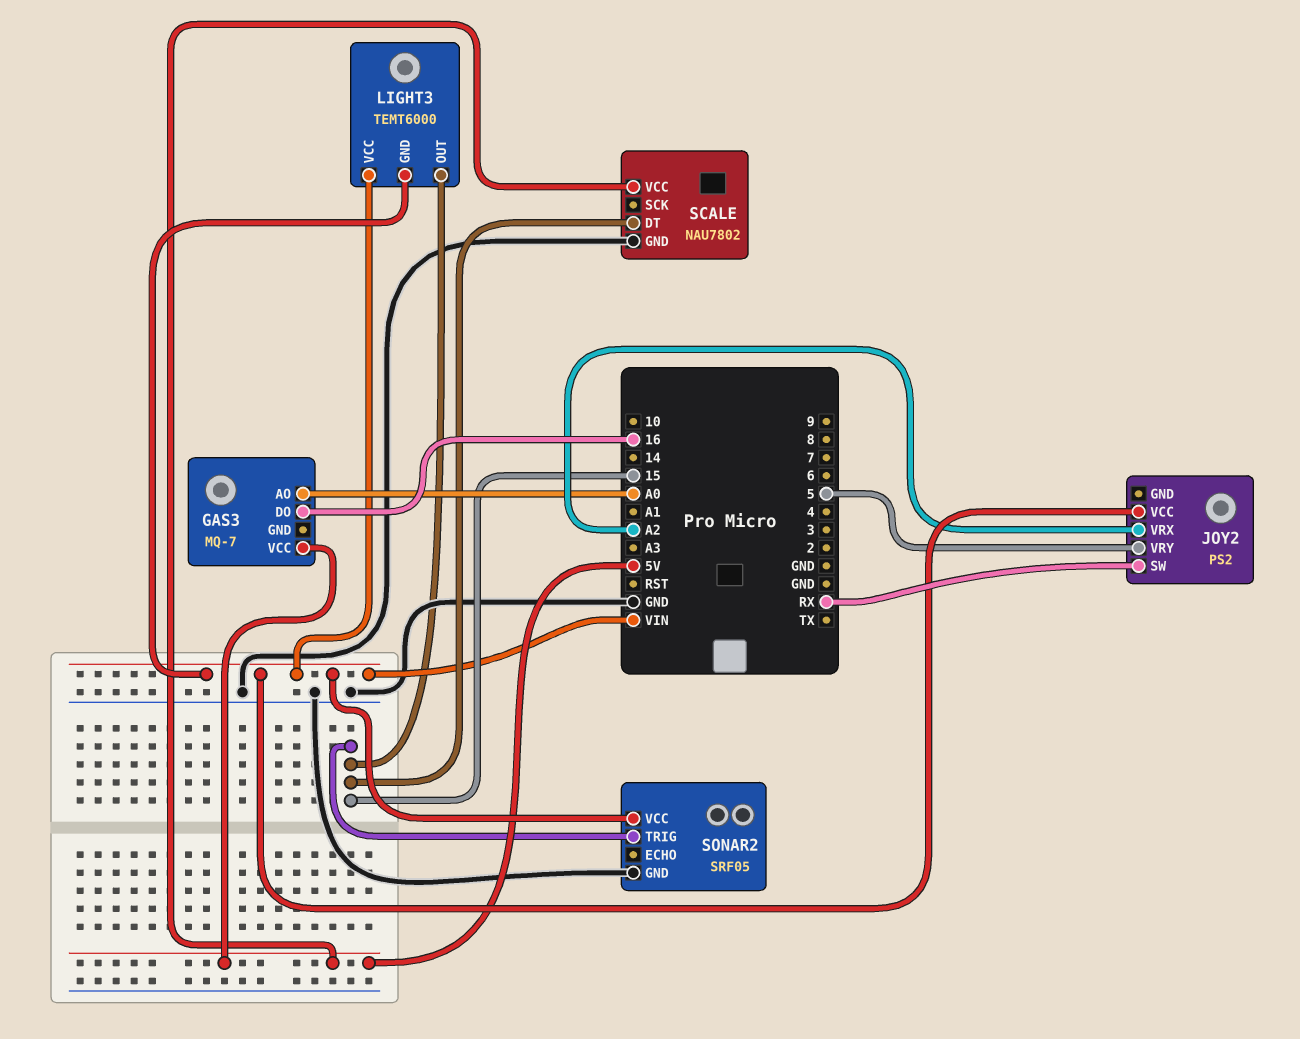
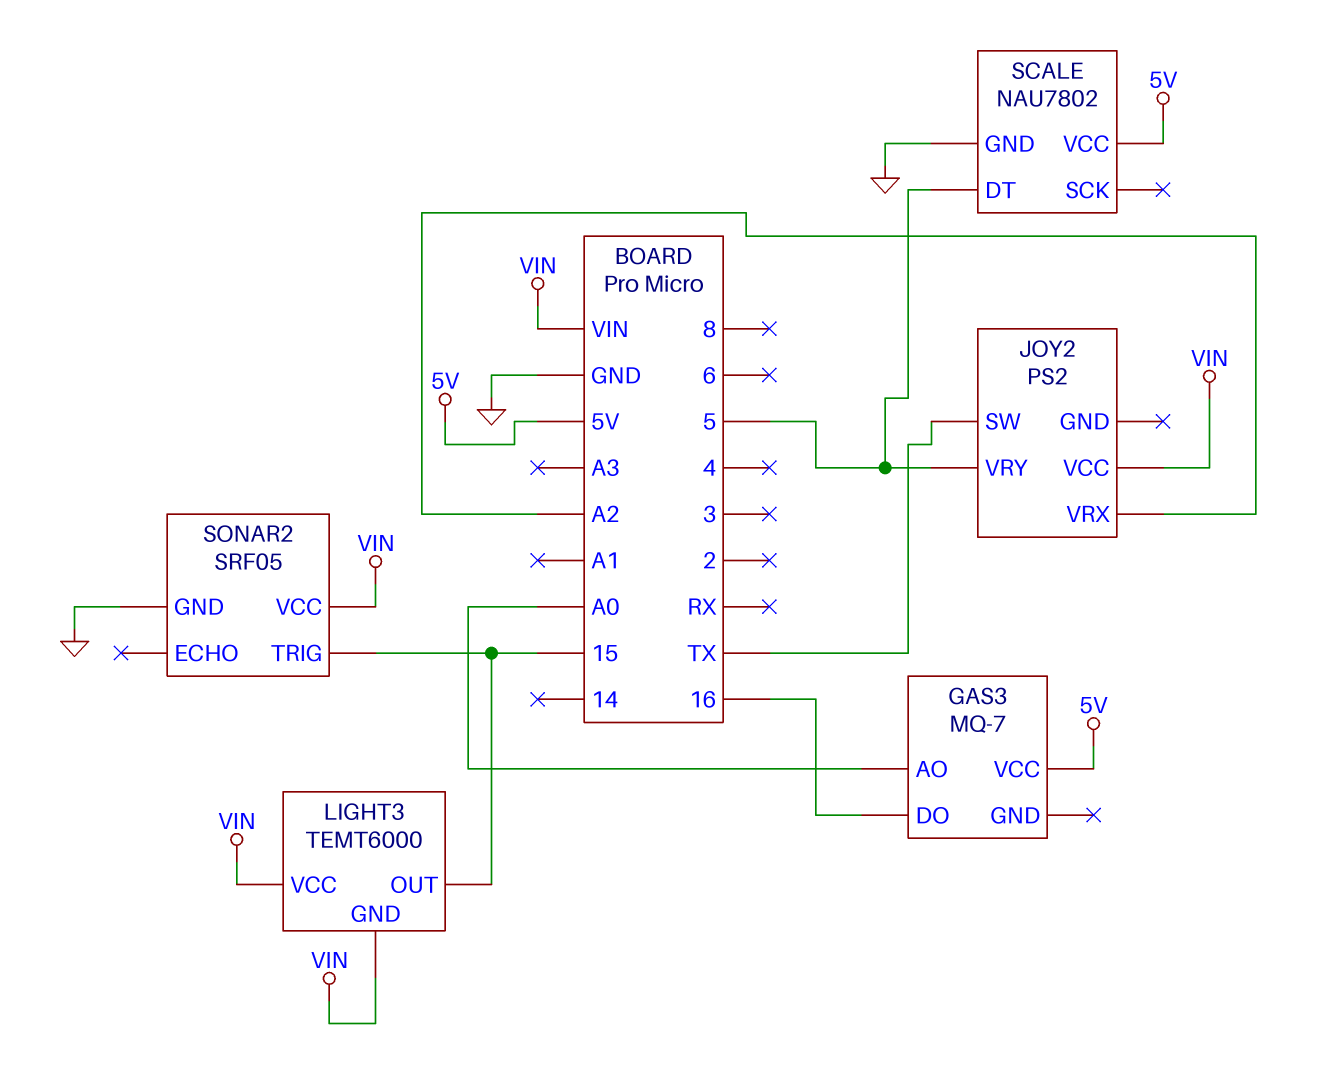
JOY2 pin SW: RX -> TX
SCALE pin DT: 15 -> 5

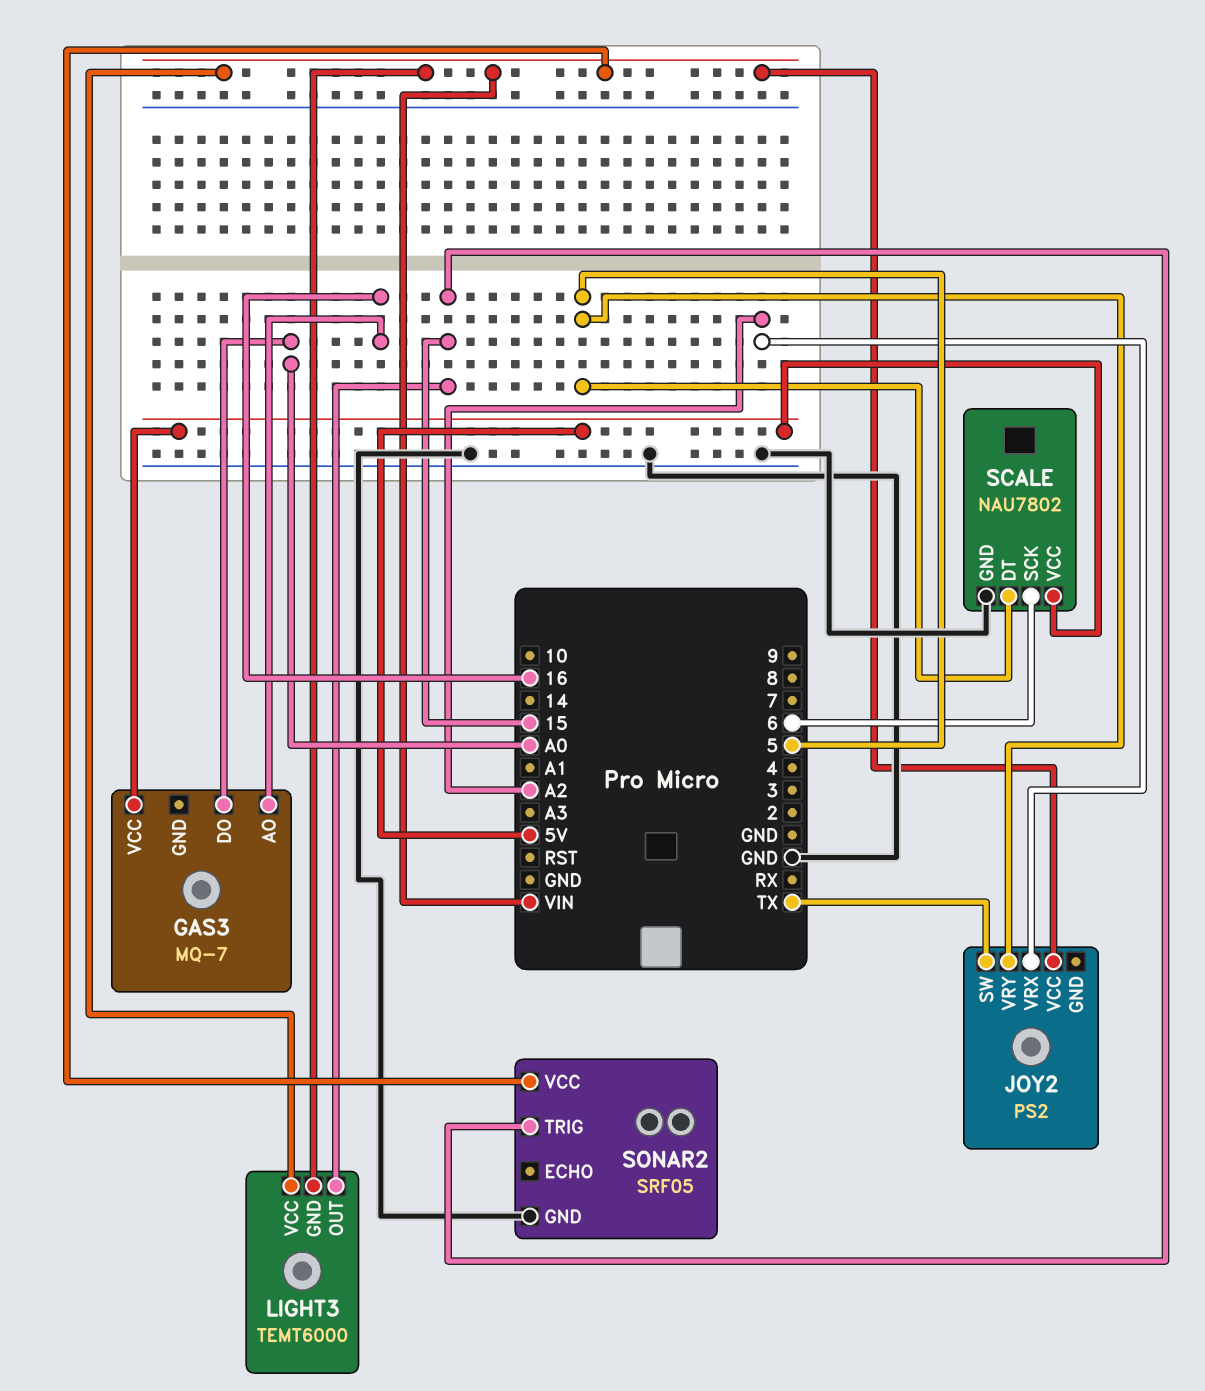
GAS3 pin AO: A0 -> 16
GAS3 pin DO: 16 -> A0
SCALE pin SCK: none -> 6

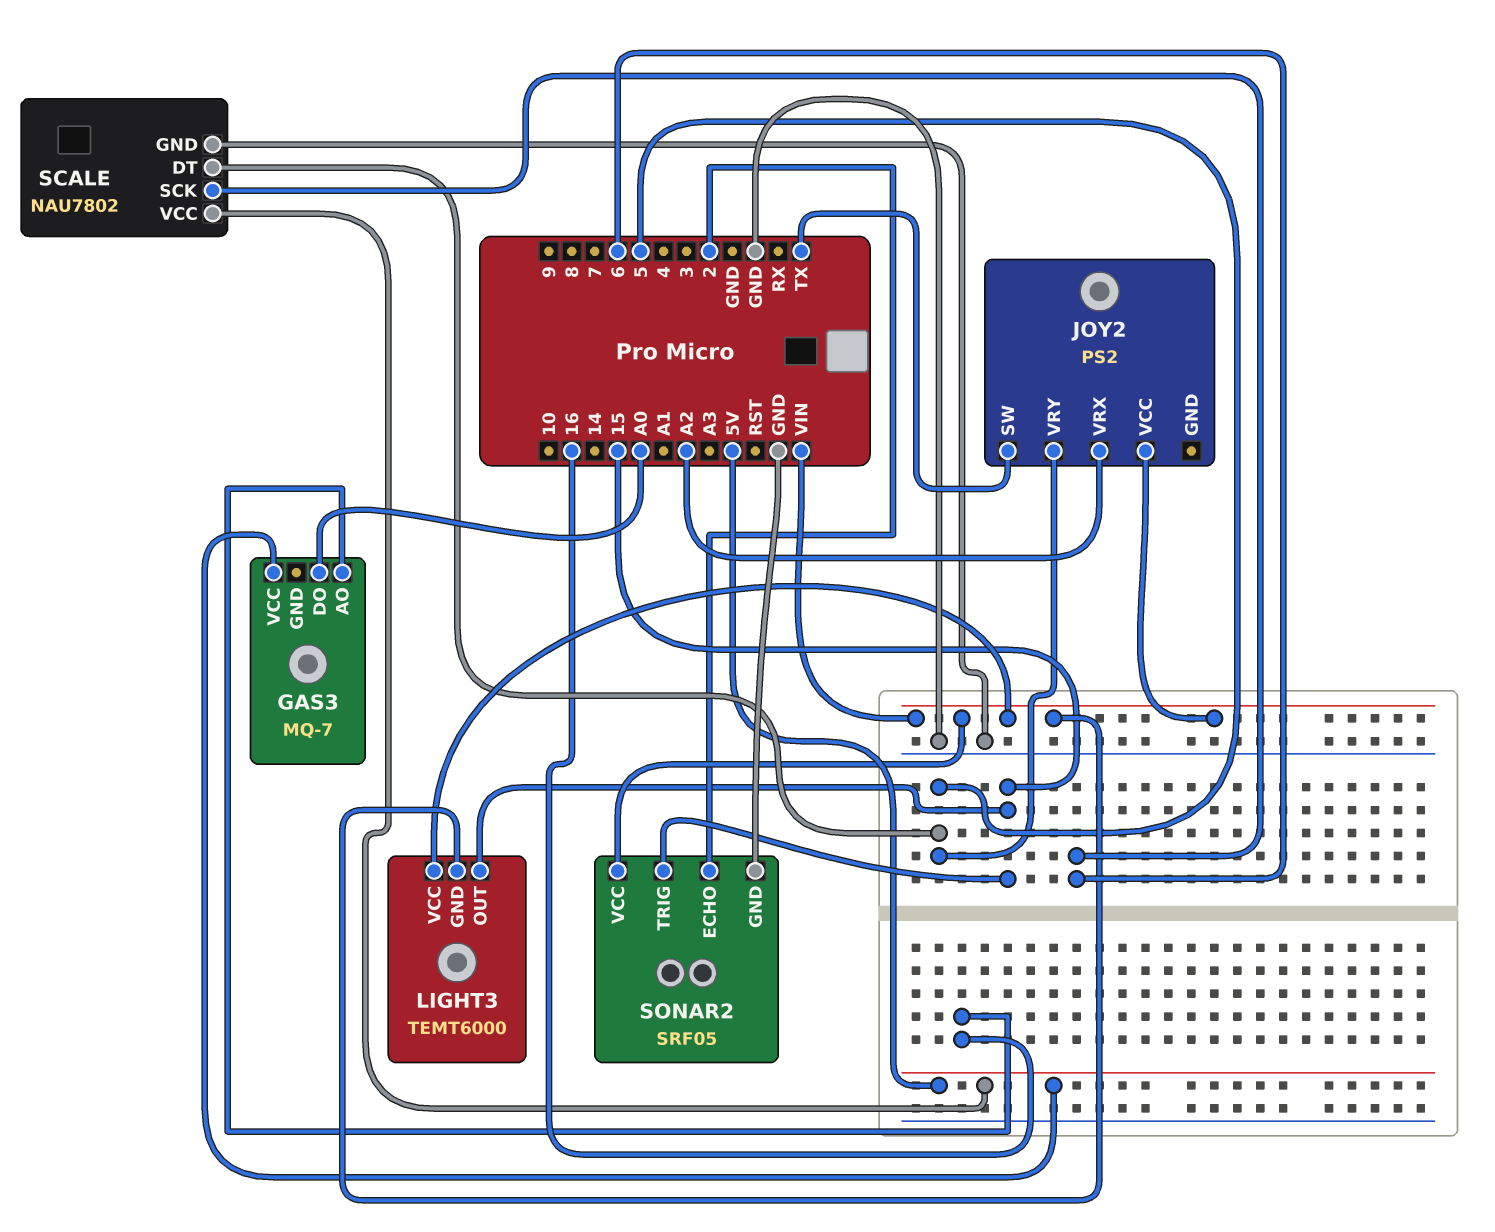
SONAR2 pin ECHO: none -> 2

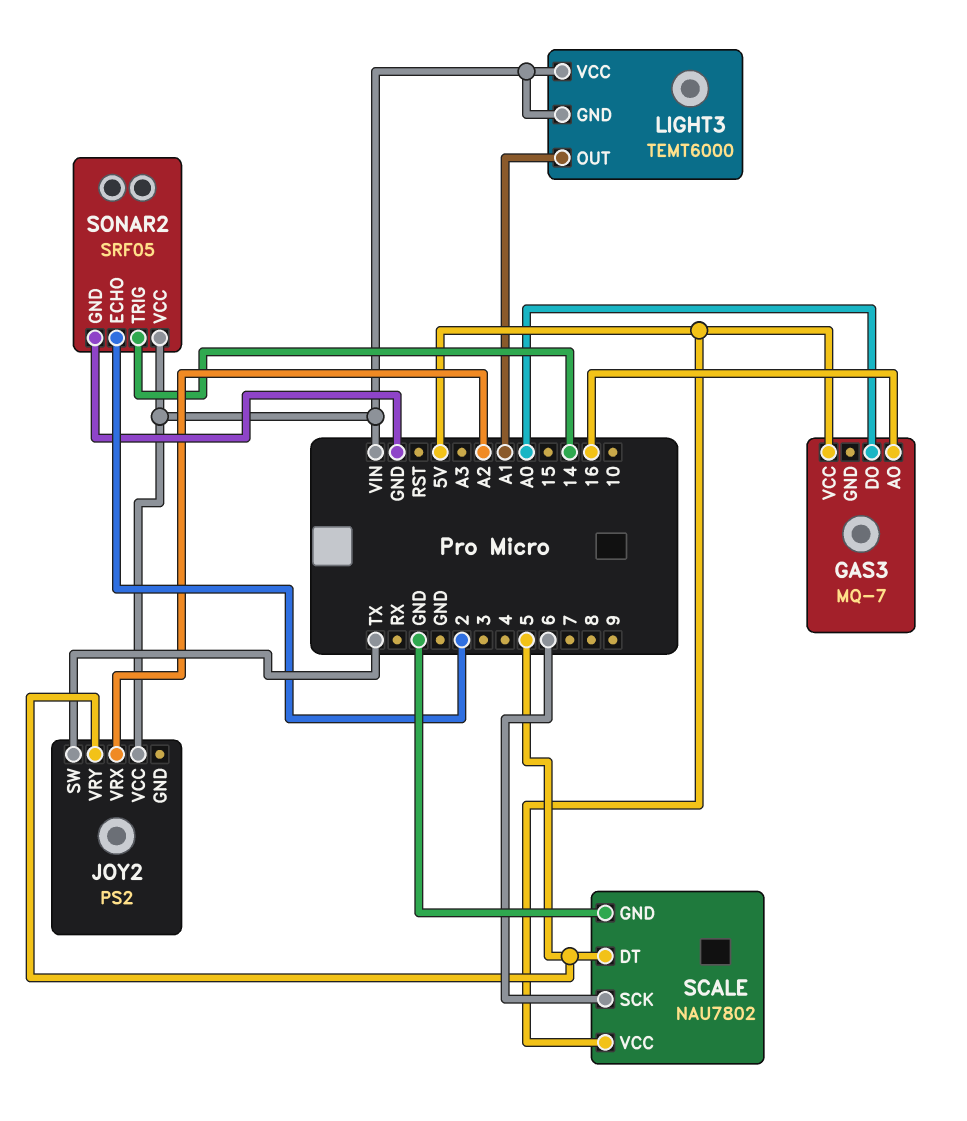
LIGHT3 pin OUT: 15 -> A1
SONAR2 pin TRIG: 15 -> 14

